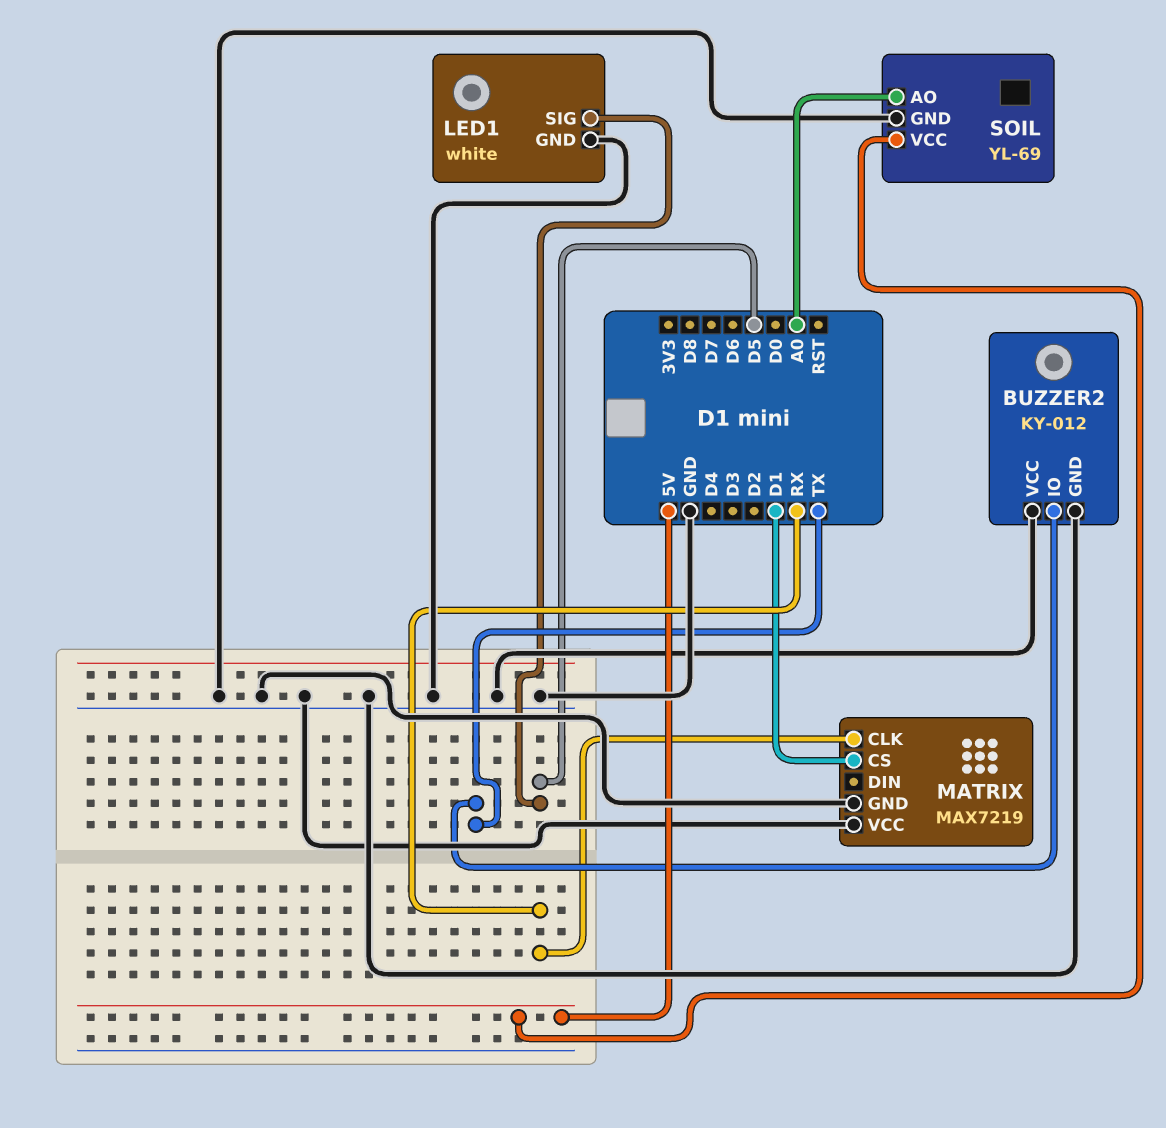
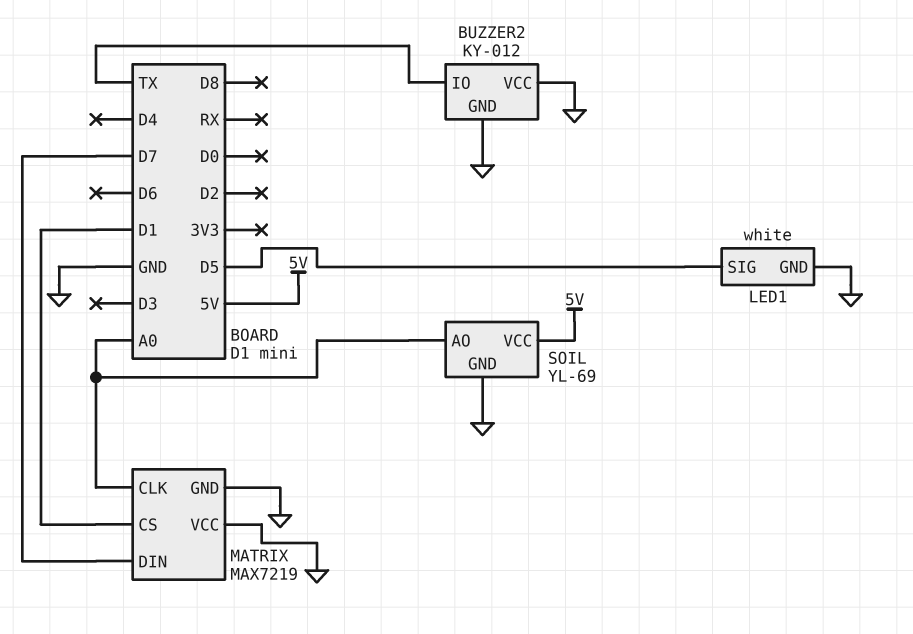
MATRIX pin CLK: RX -> A0
MATRIX pin DIN: none -> D7

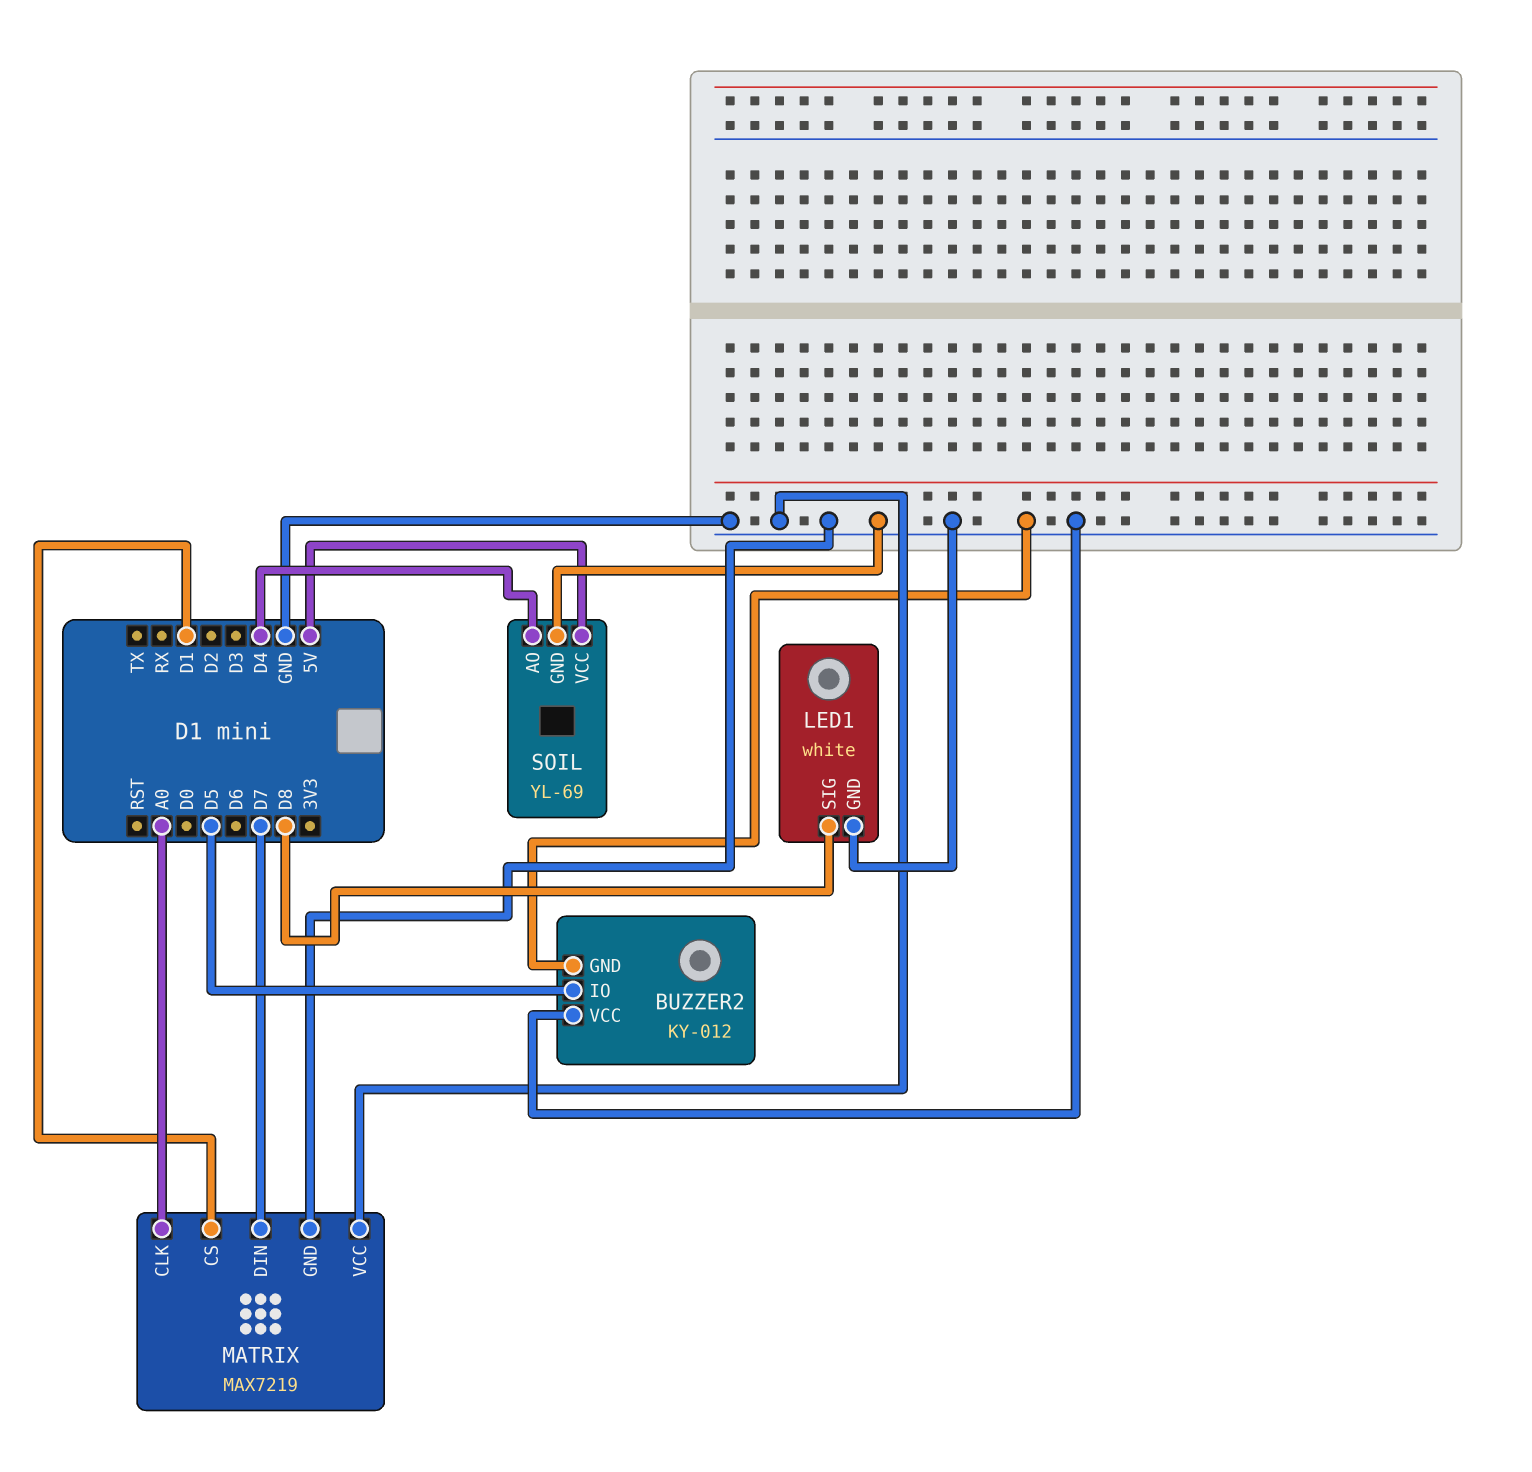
BUZZER2 pin IO: TX -> D5
LED1 pin SIG: D5 -> D8
SOIL pin AO: A0 -> D4

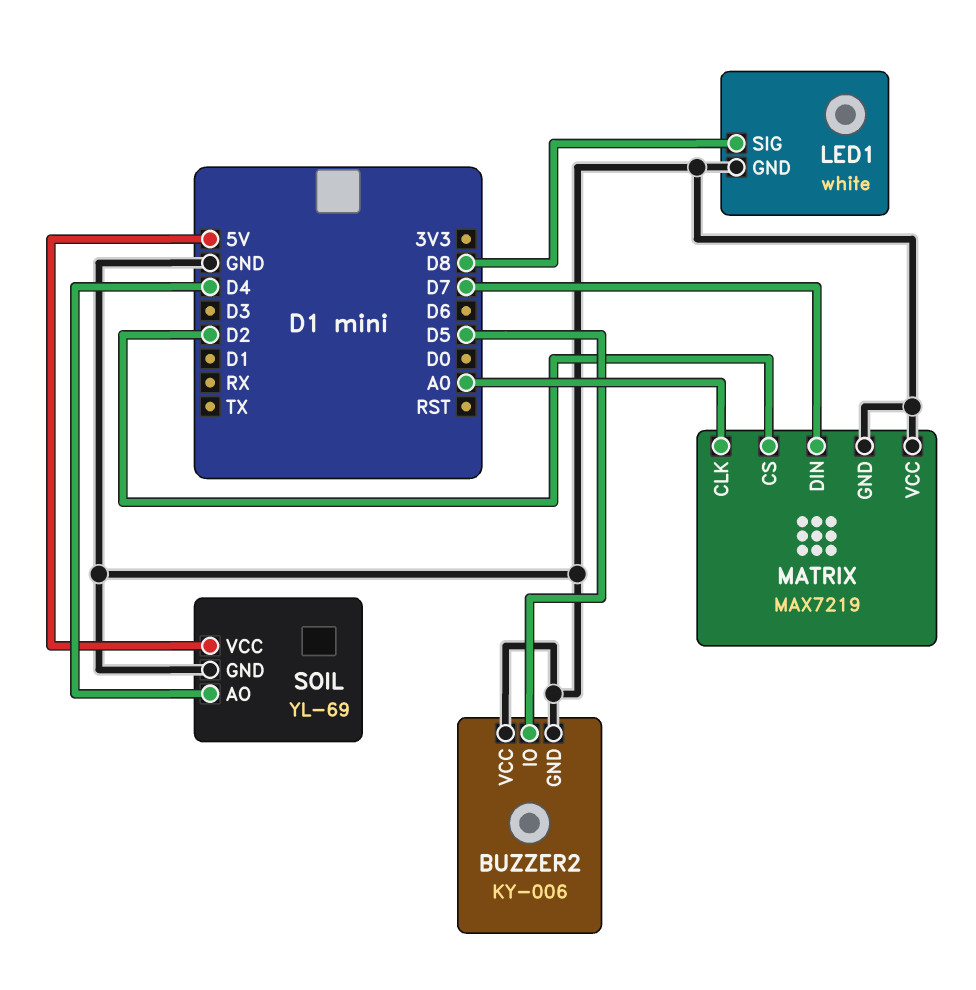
BUZZER2: KY-012 -> KY-006
MATRIX pin CS: D1 -> D2

